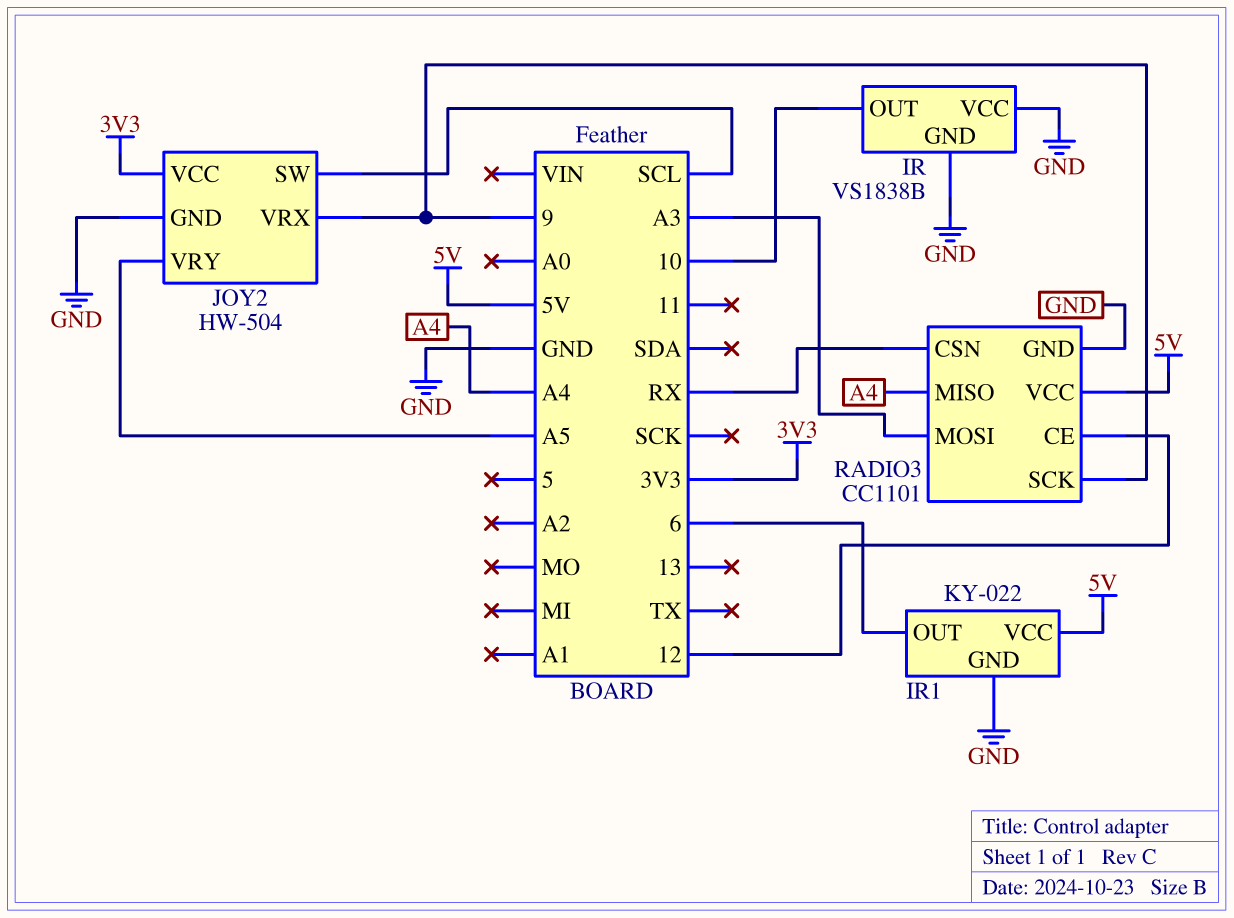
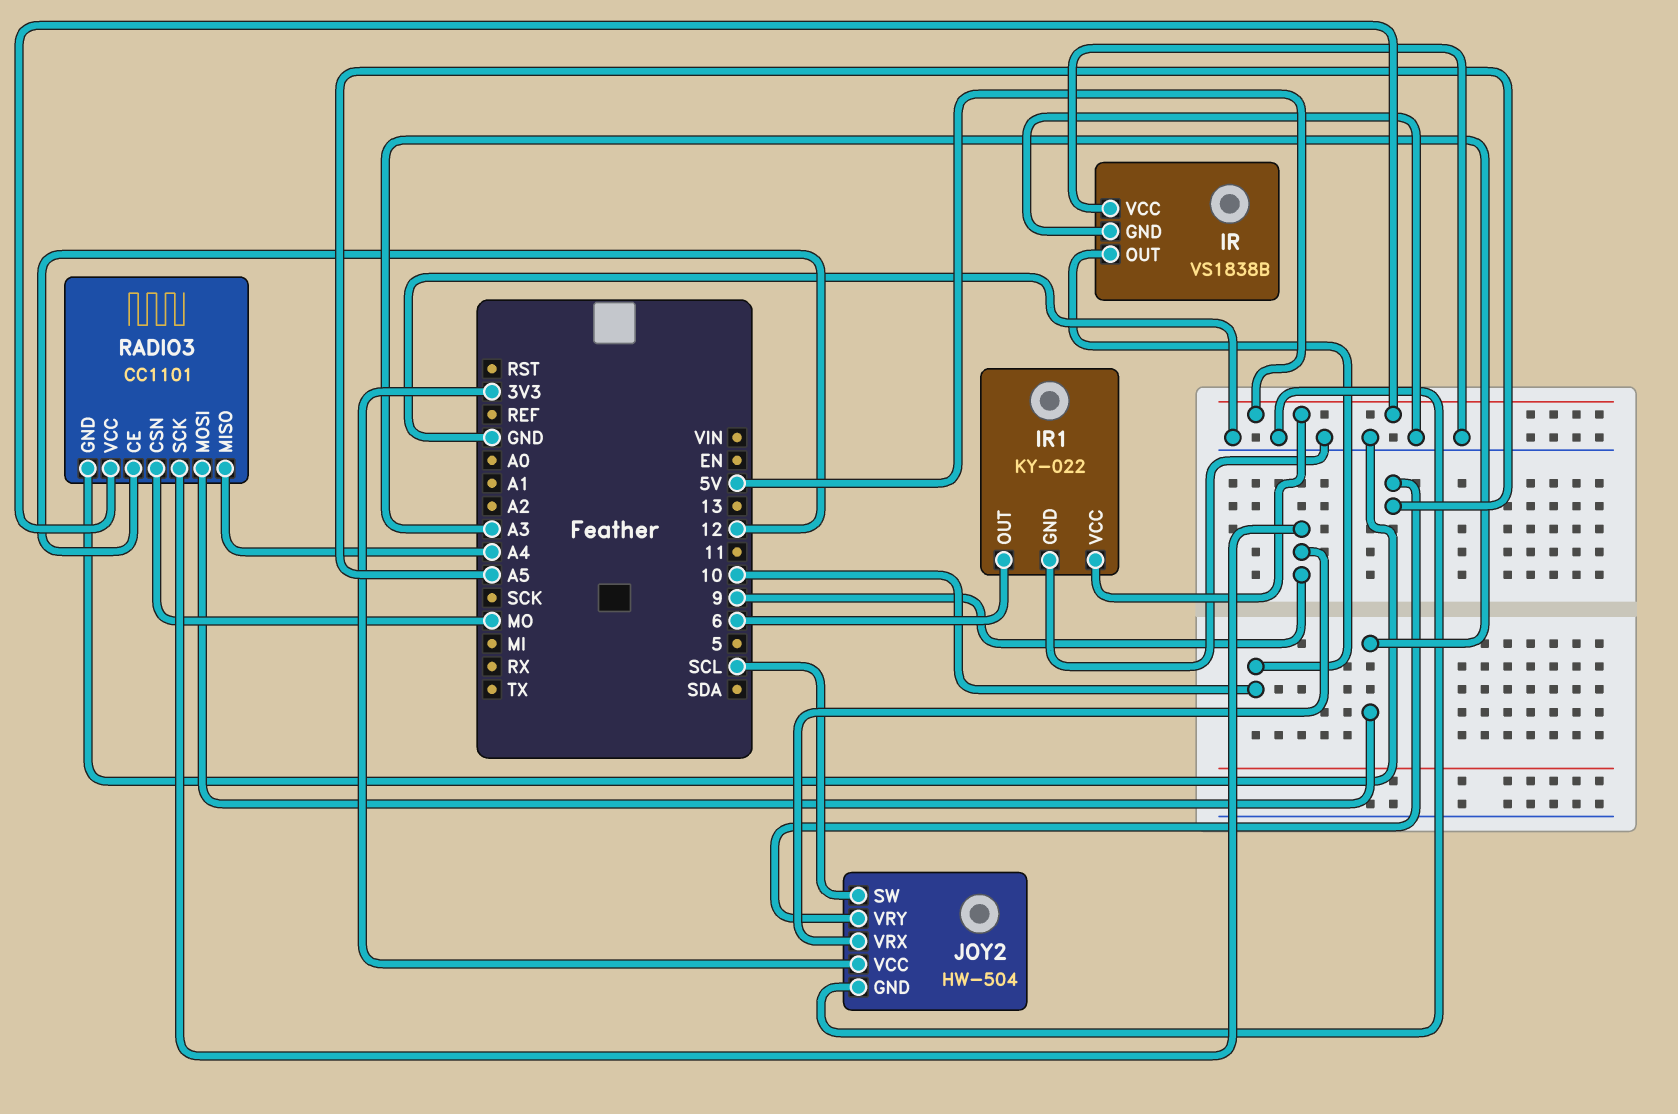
RADIO3 pin CSN: RX -> MO

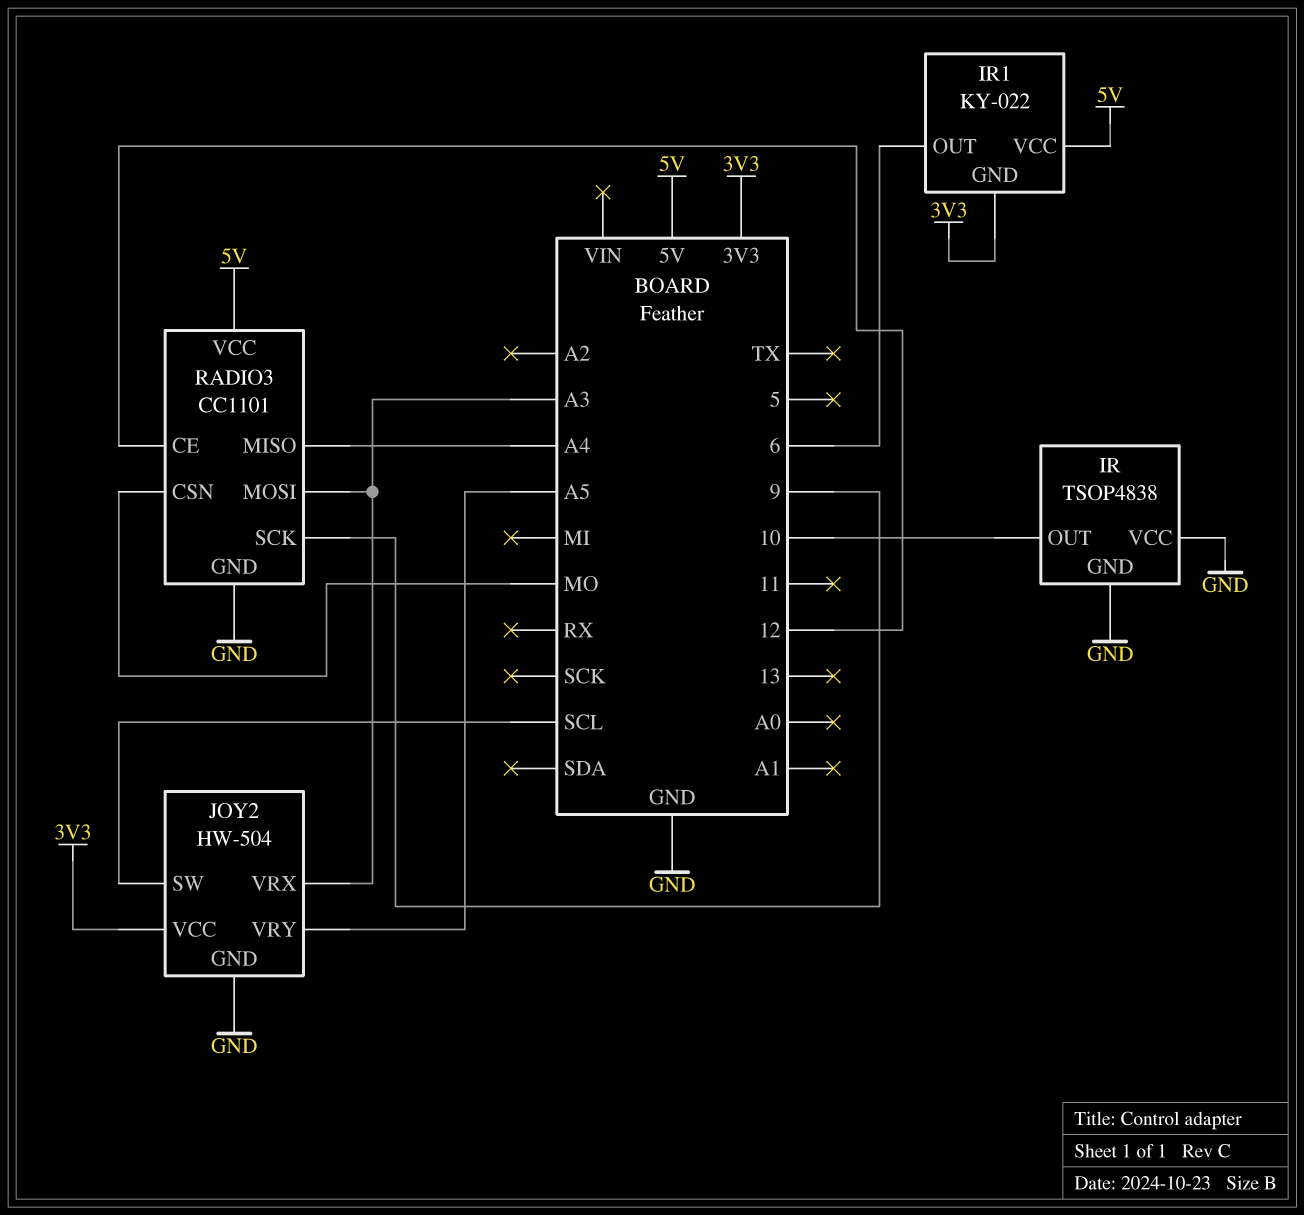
IR: VS1838B -> TSOP4838
IR1 pin GND: GND -> 3V3
JOY2 pin VRX: 9 -> A3

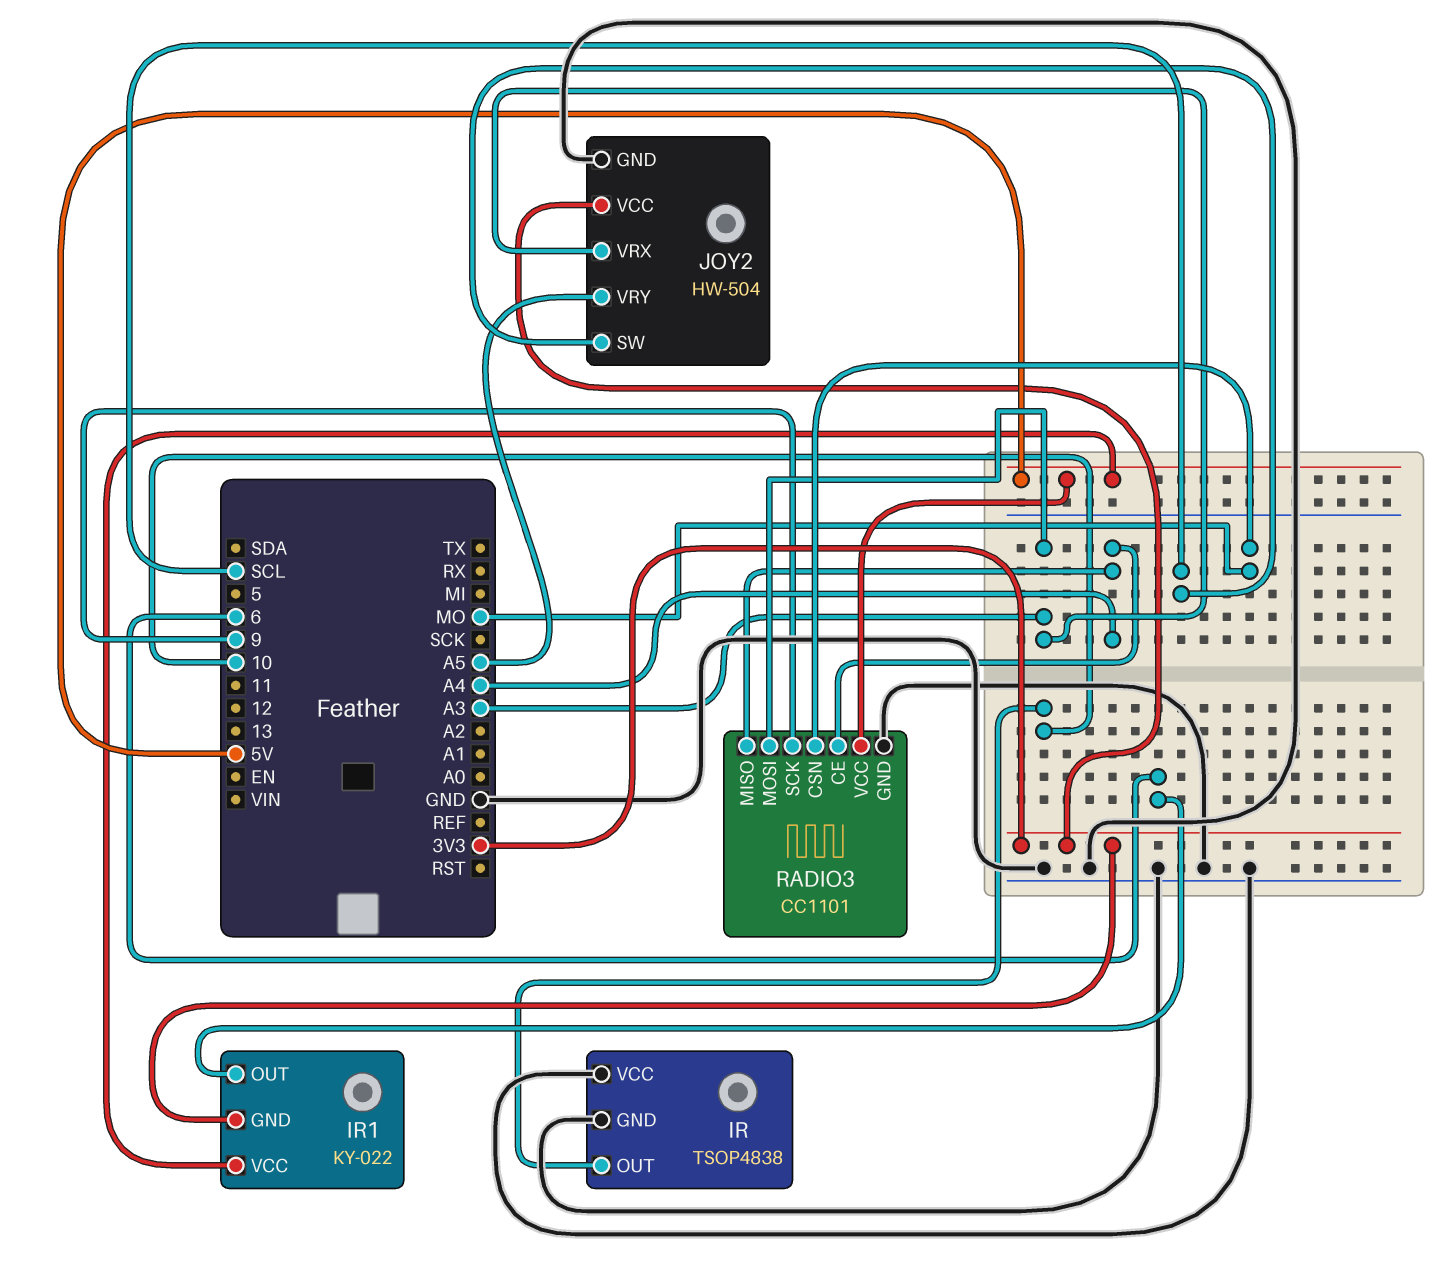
RADIO3 pin CE: 12 -> A4

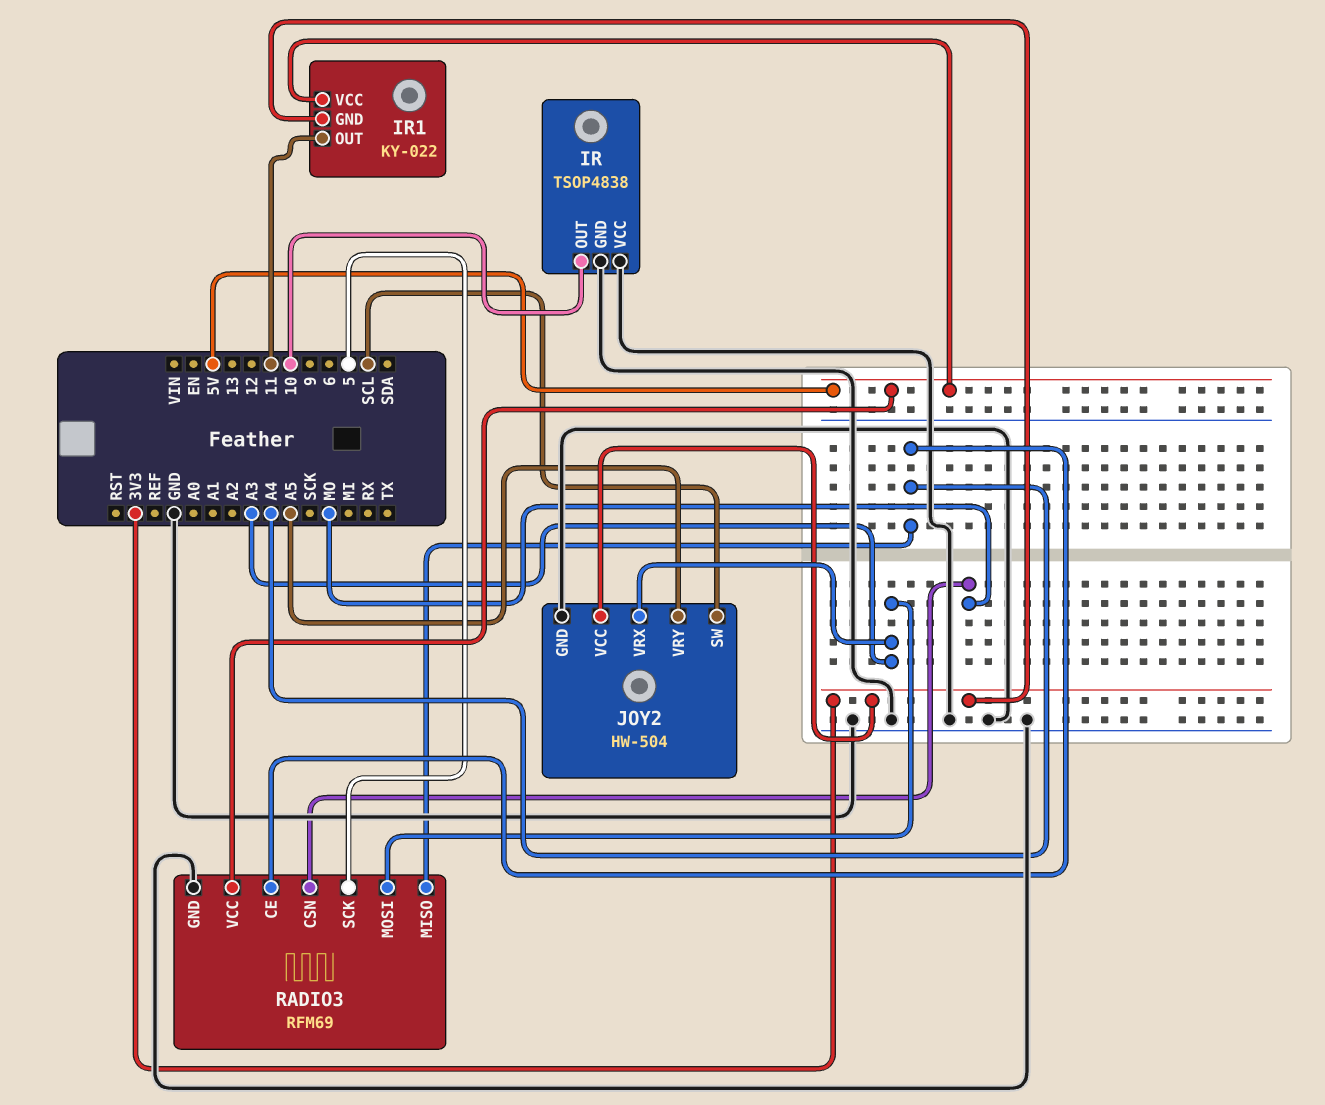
IR1 pin OUT: 6 -> 11
RADIO3: CC1101 -> RFM69
RADIO3 pin SCK: 9 -> 5

